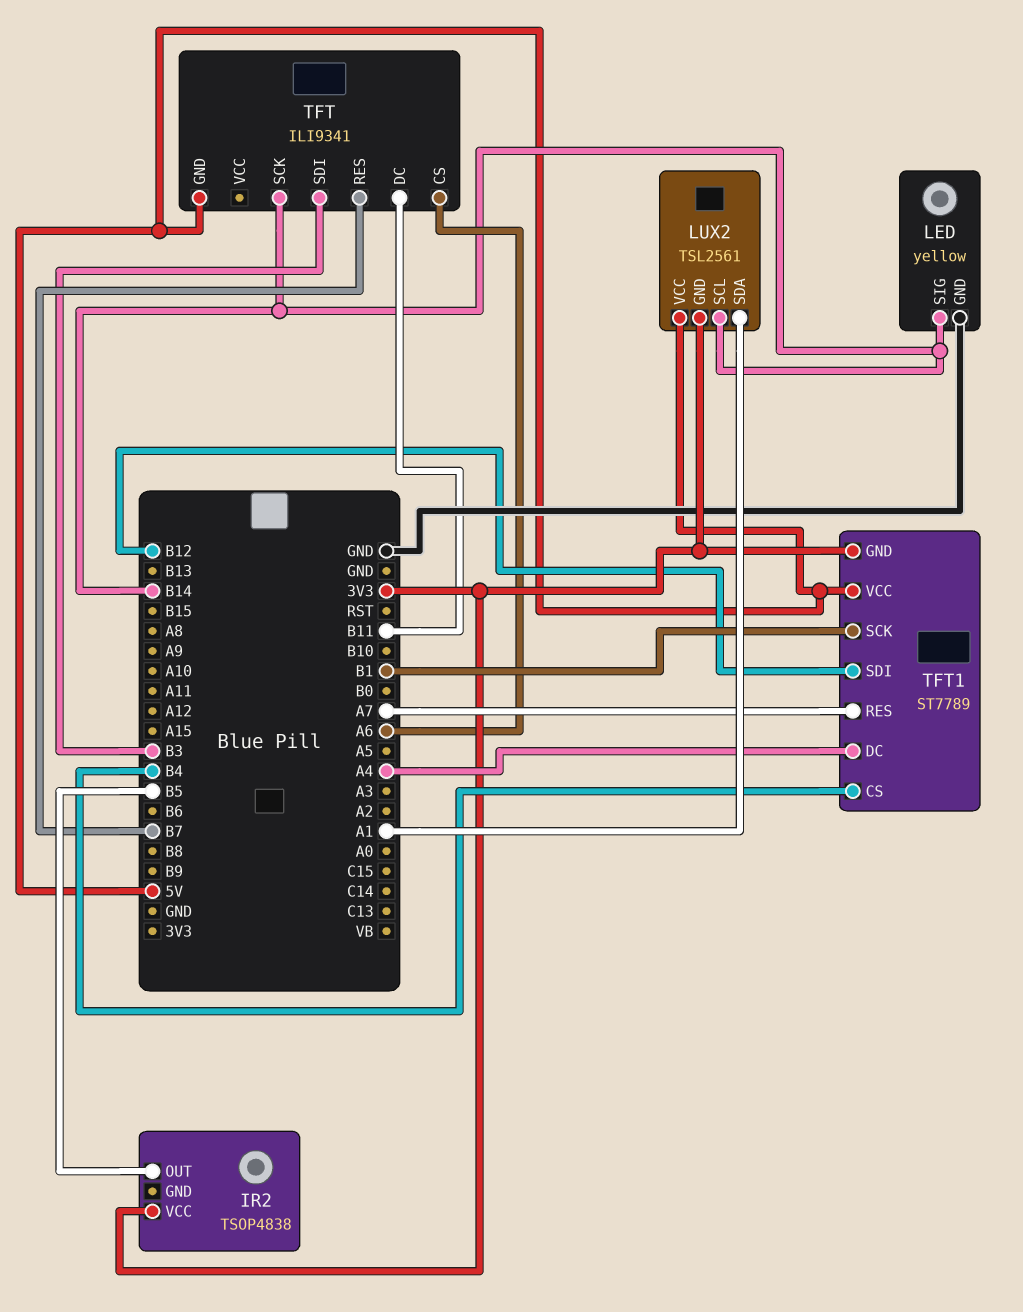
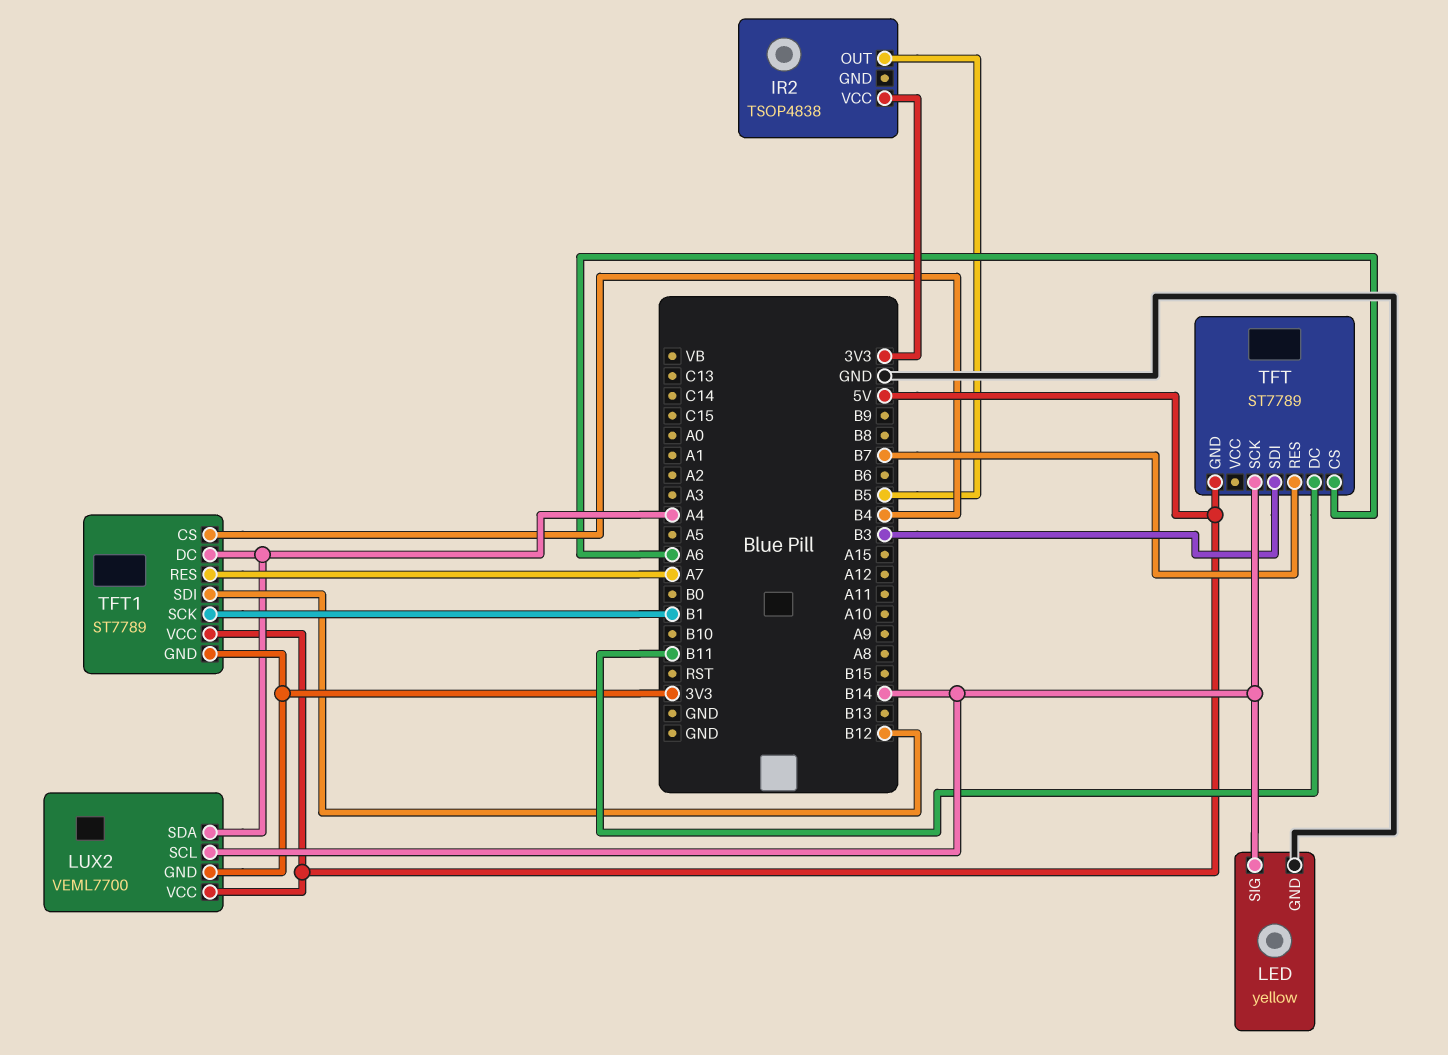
LUX2: TSL2561 -> VEML7700
LUX2 pin SDA: A1 -> A4
TFT: ILI9341 -> ST7789

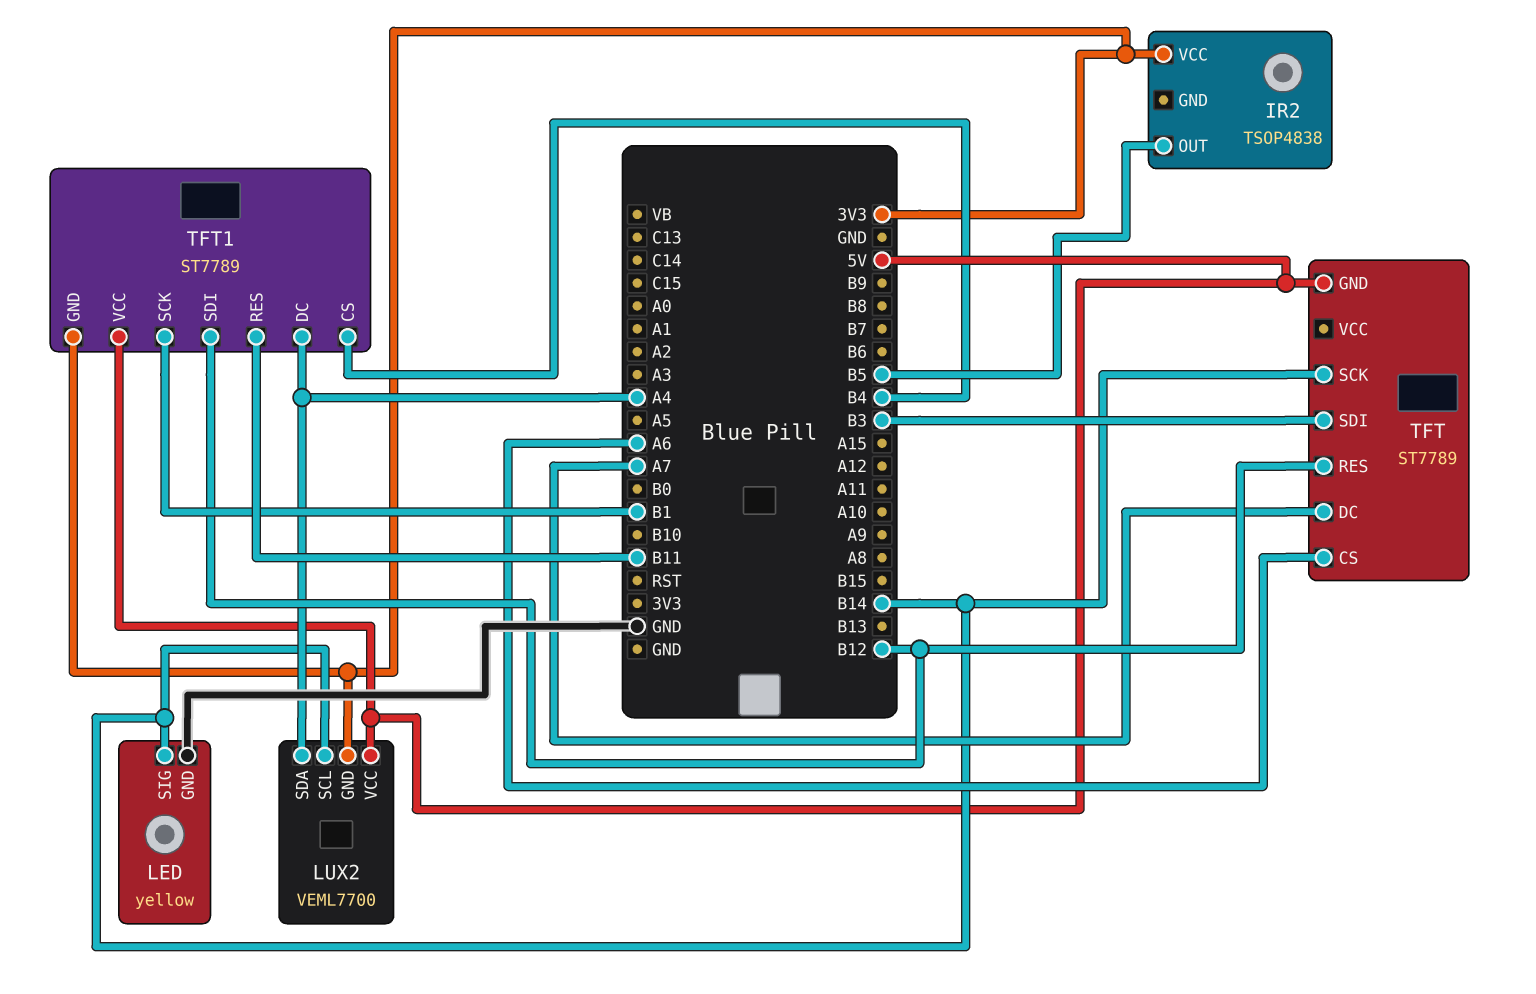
TFT pin DC: B11 -> A7
TFT pin RES: B7 -> B12
TFT1 pin RES: A7 -> B11

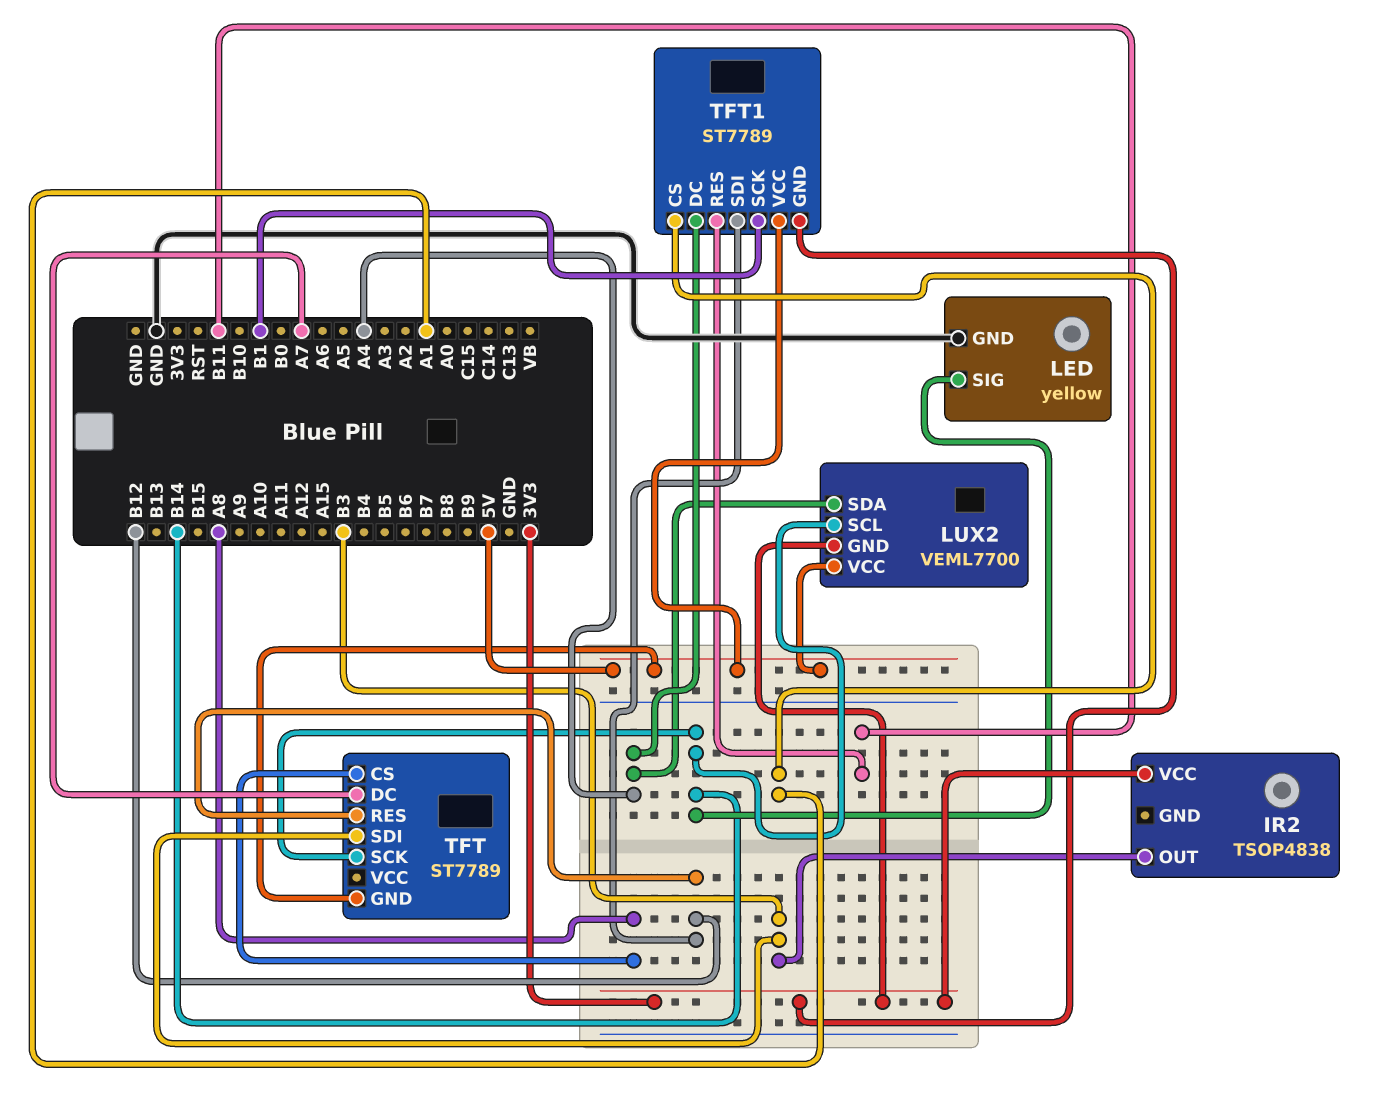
IR2 pin OUT: B5 -> B3
TFT pin CS: A6 -> A8
TFT1 pin CS: B4 -> A1

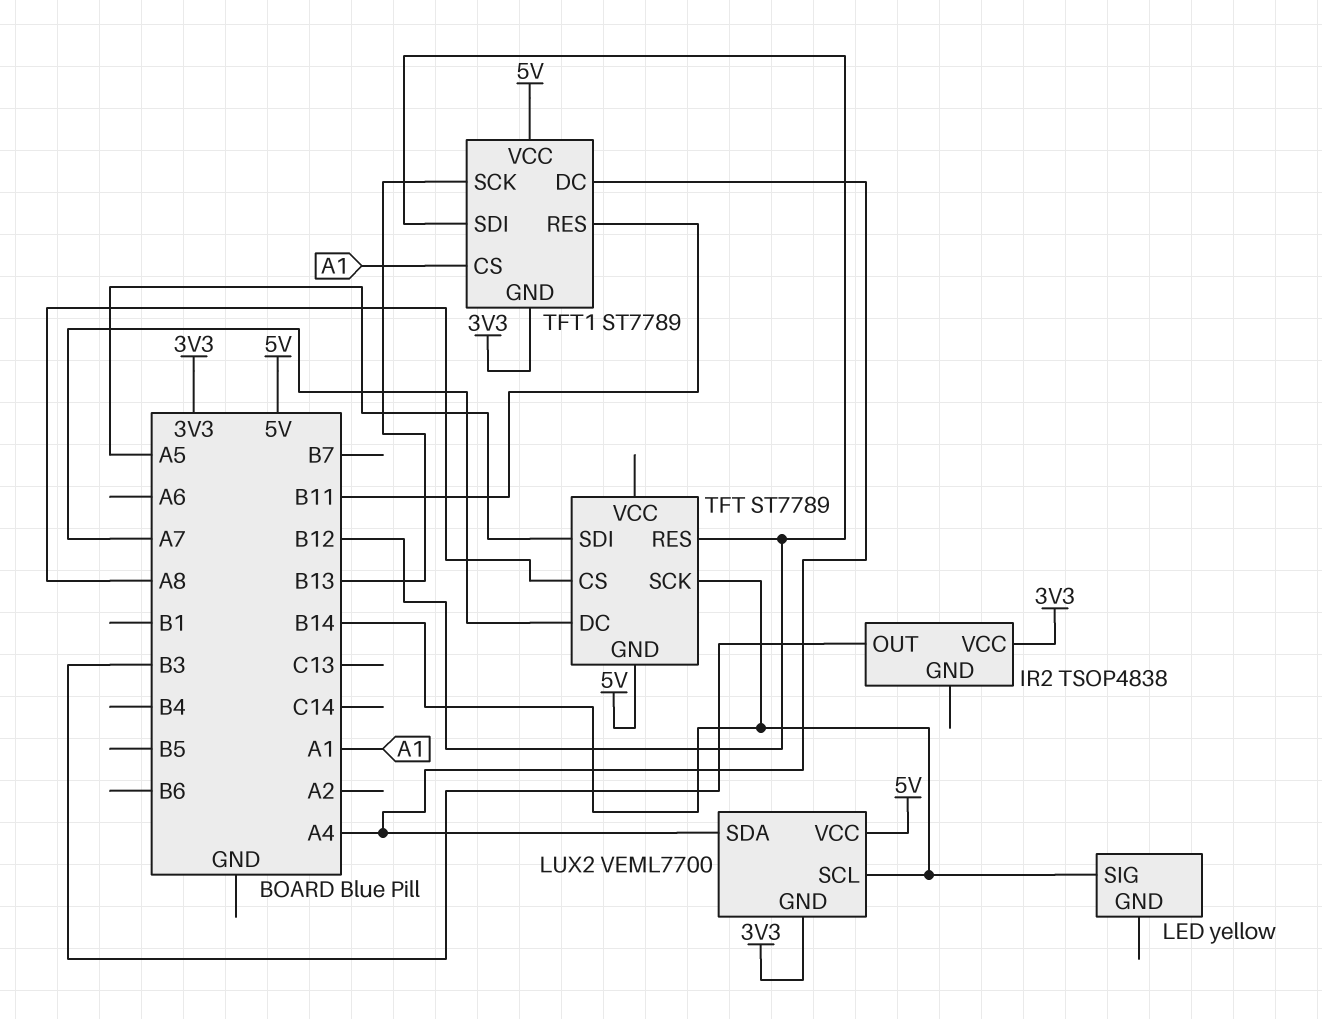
LED pin GND: GND -> none
TFT pin SDI: B3 -> A5
TFT1 pin SCK: B1 -> B13

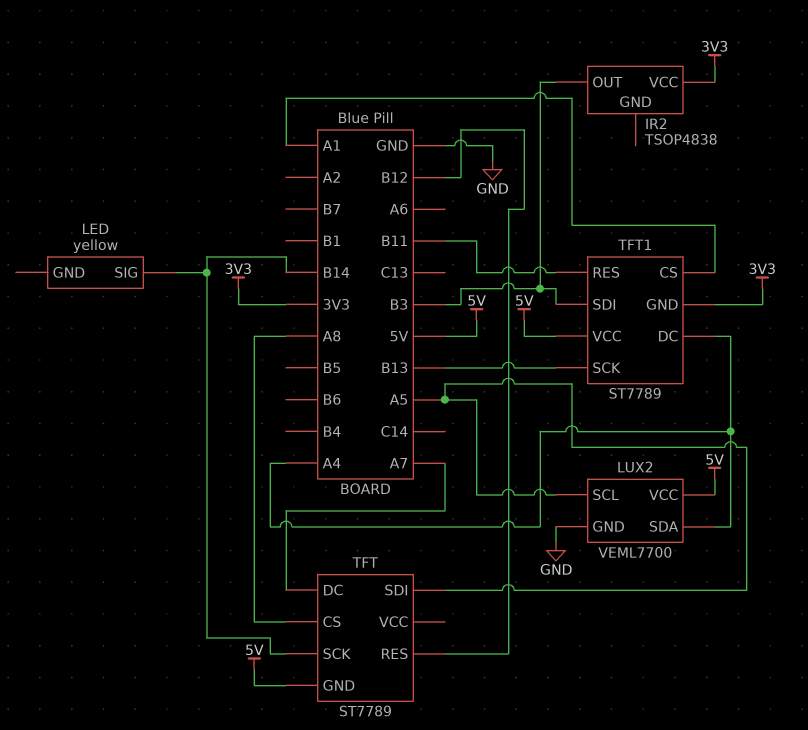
LUX2 pin GND: 3V3 -> GND
LUX2 pin SCL: B14 -> A5
TFT1 pin SDI: B12 -> B3

